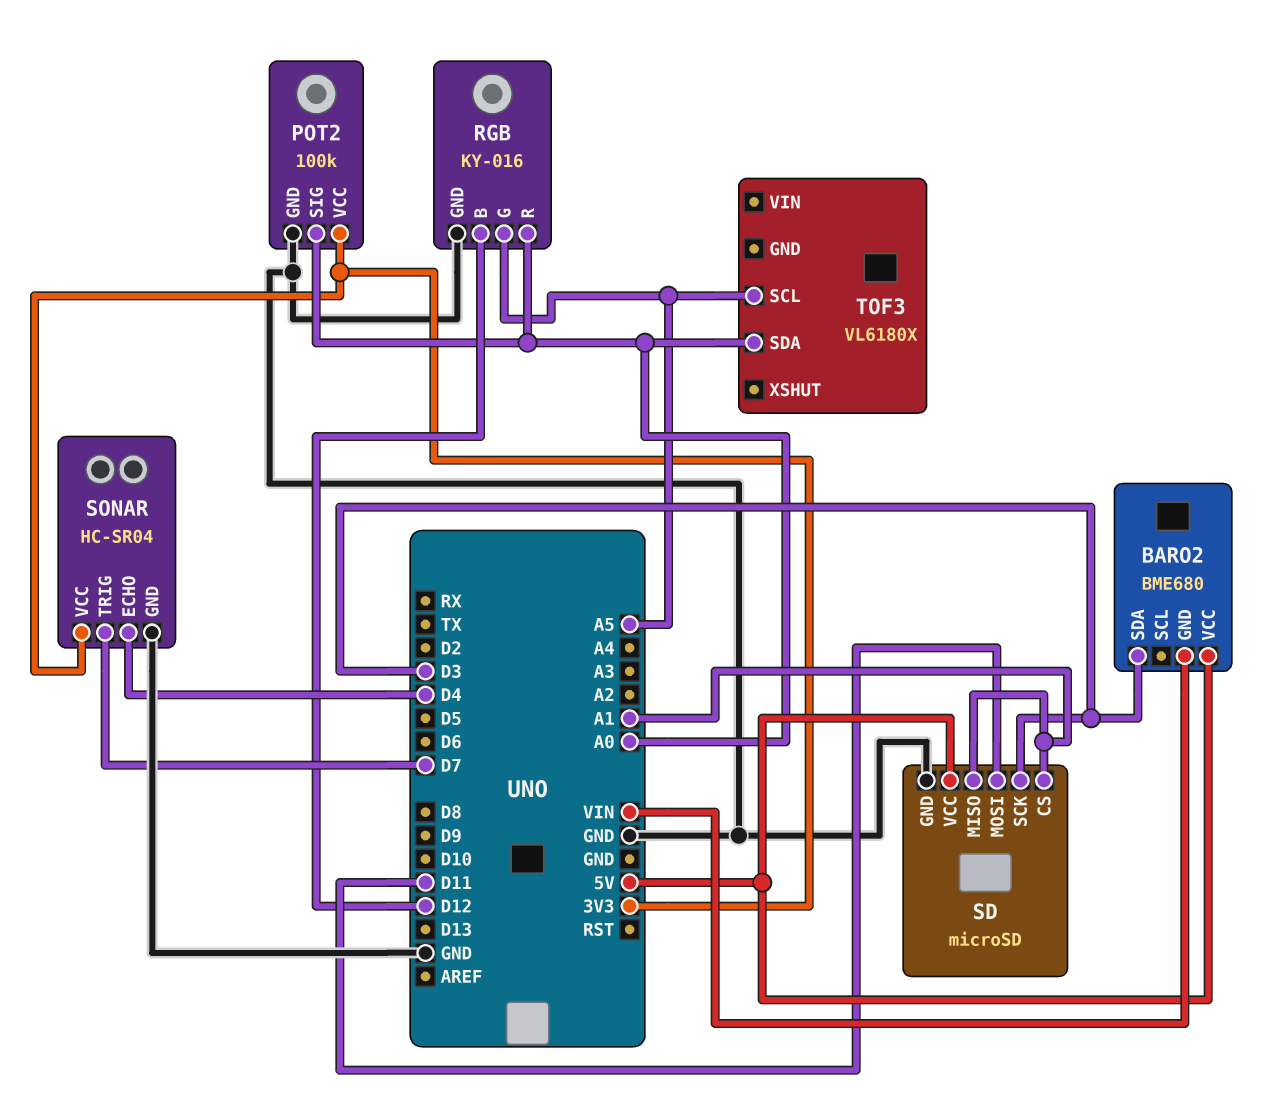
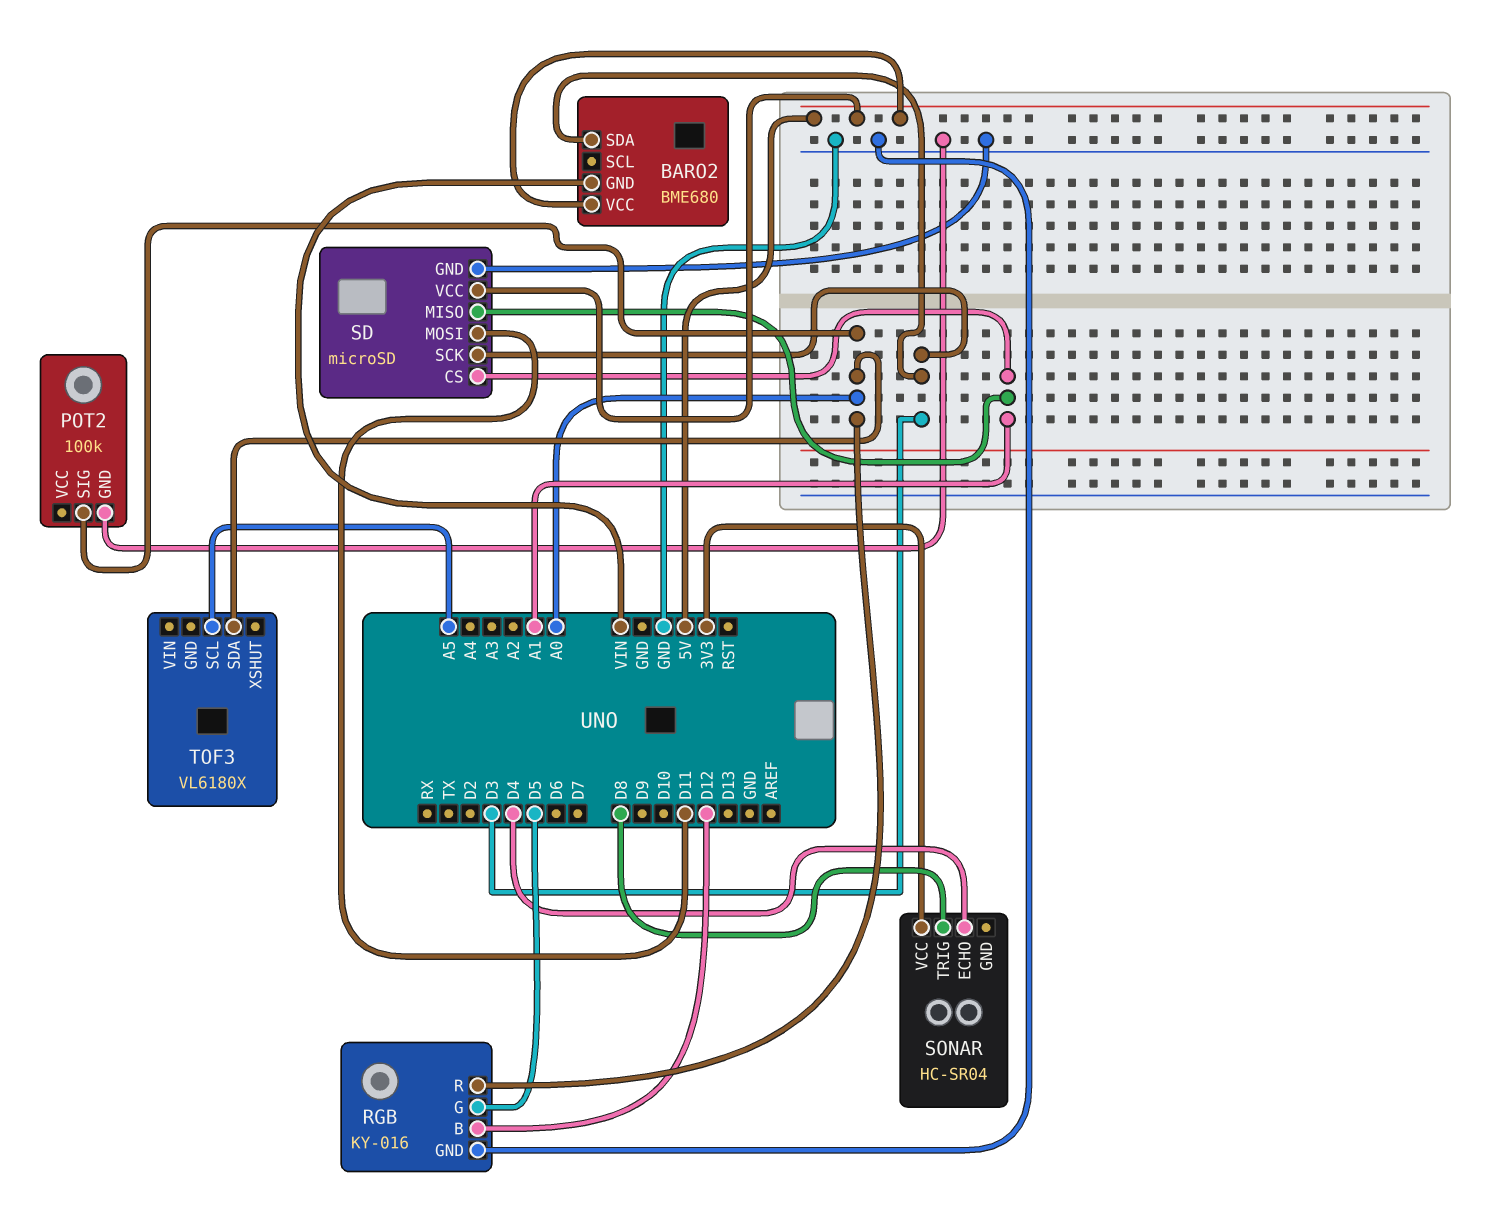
POT2 pin VCC: 3V3 -> none
RGB pin G: A5 -> D5
SONAR pin GND: GND -> none
SONAR pin TRIG: D7 -> D8

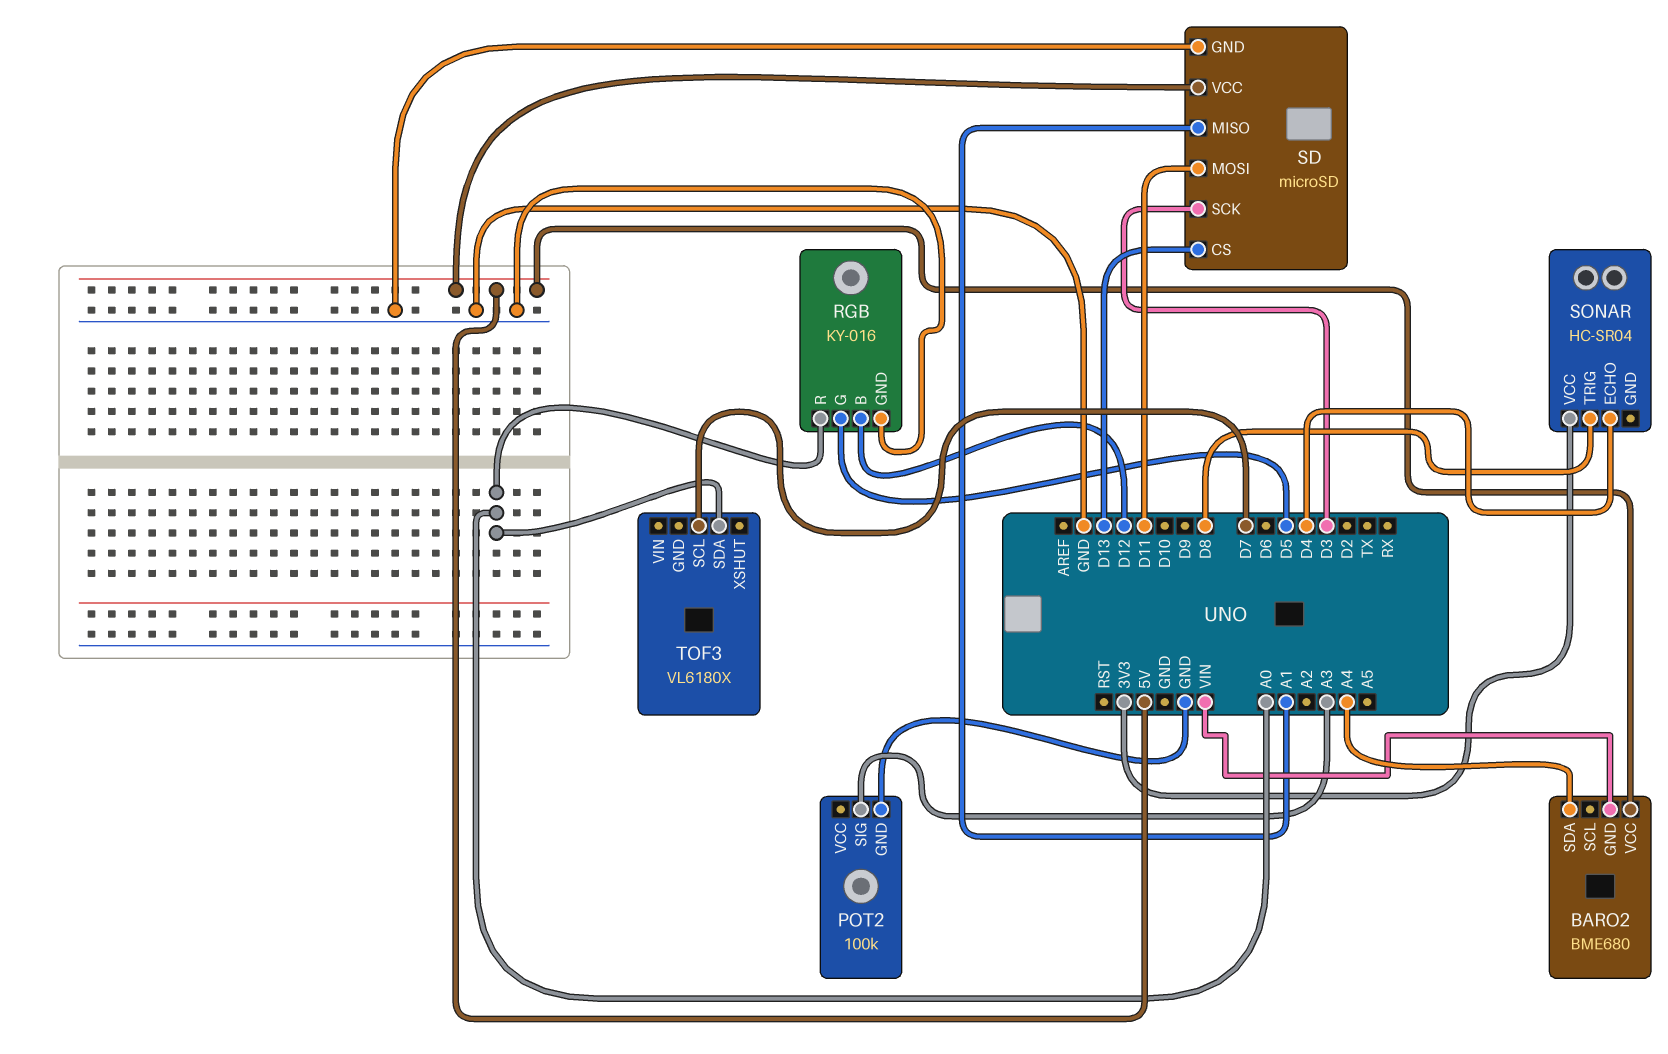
BARO2 pin SDA: D3 -> A4
POT2 pin SIG: A0 -> A3
SD pin CS: A1 -> D13
TOF3 pin SCL: A5 -> D7

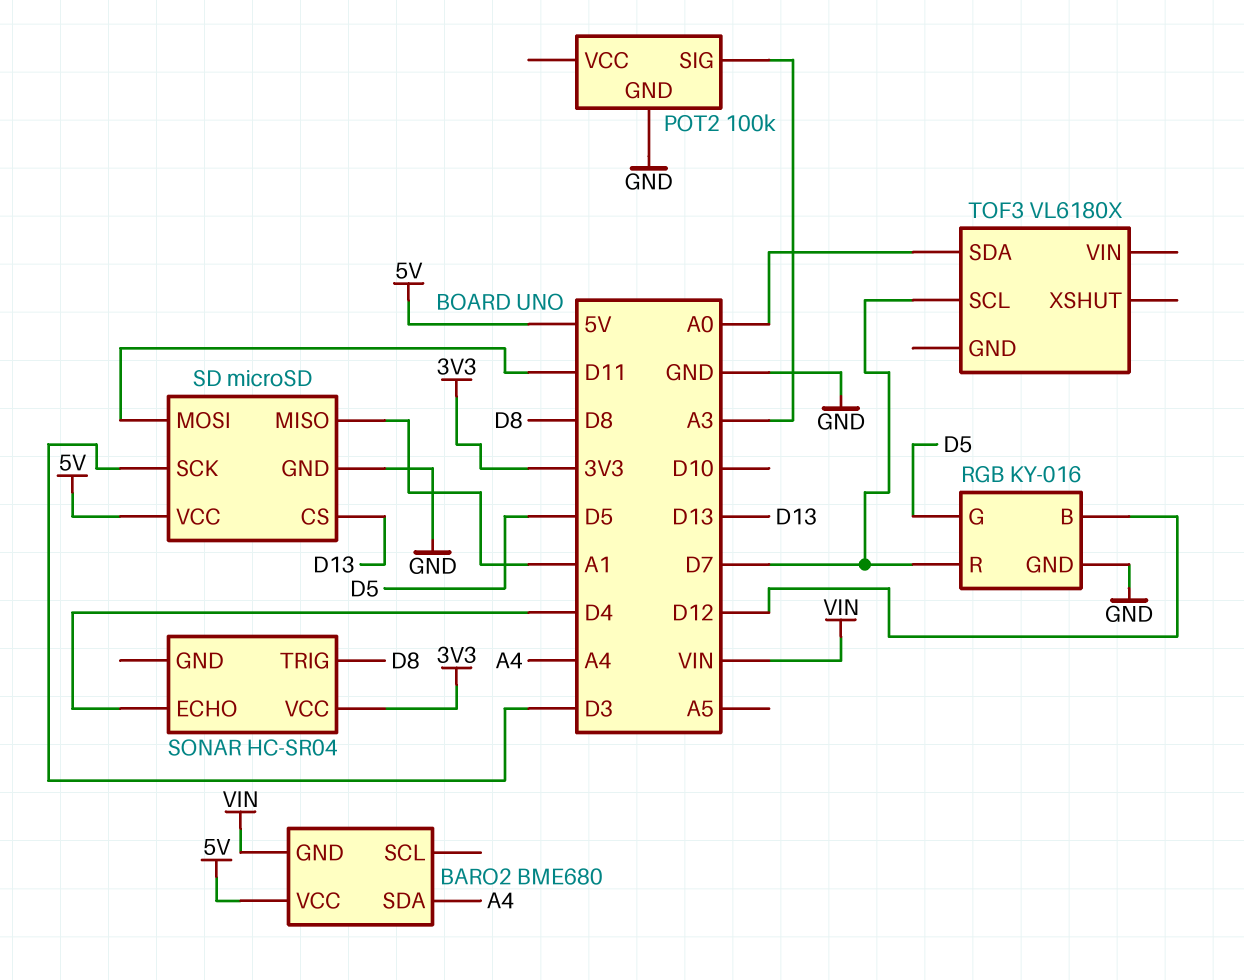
RGB pin R: A0 -> D7

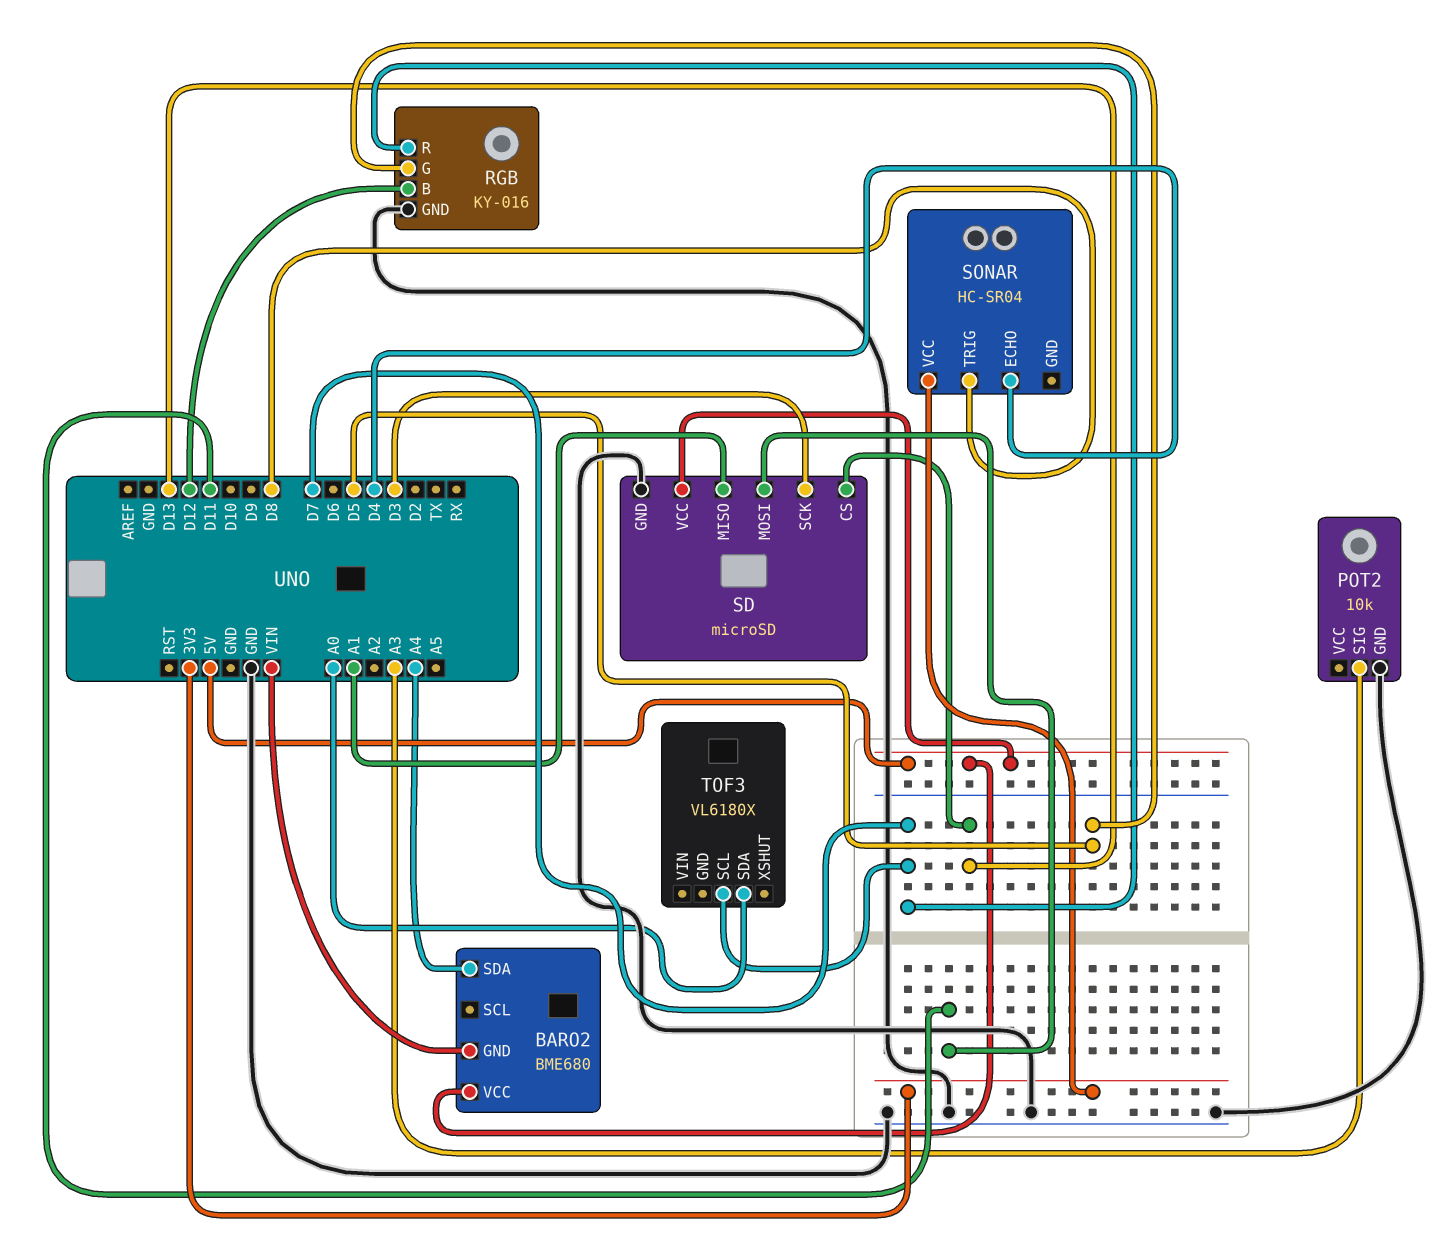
POT2: 100k -> 10k

